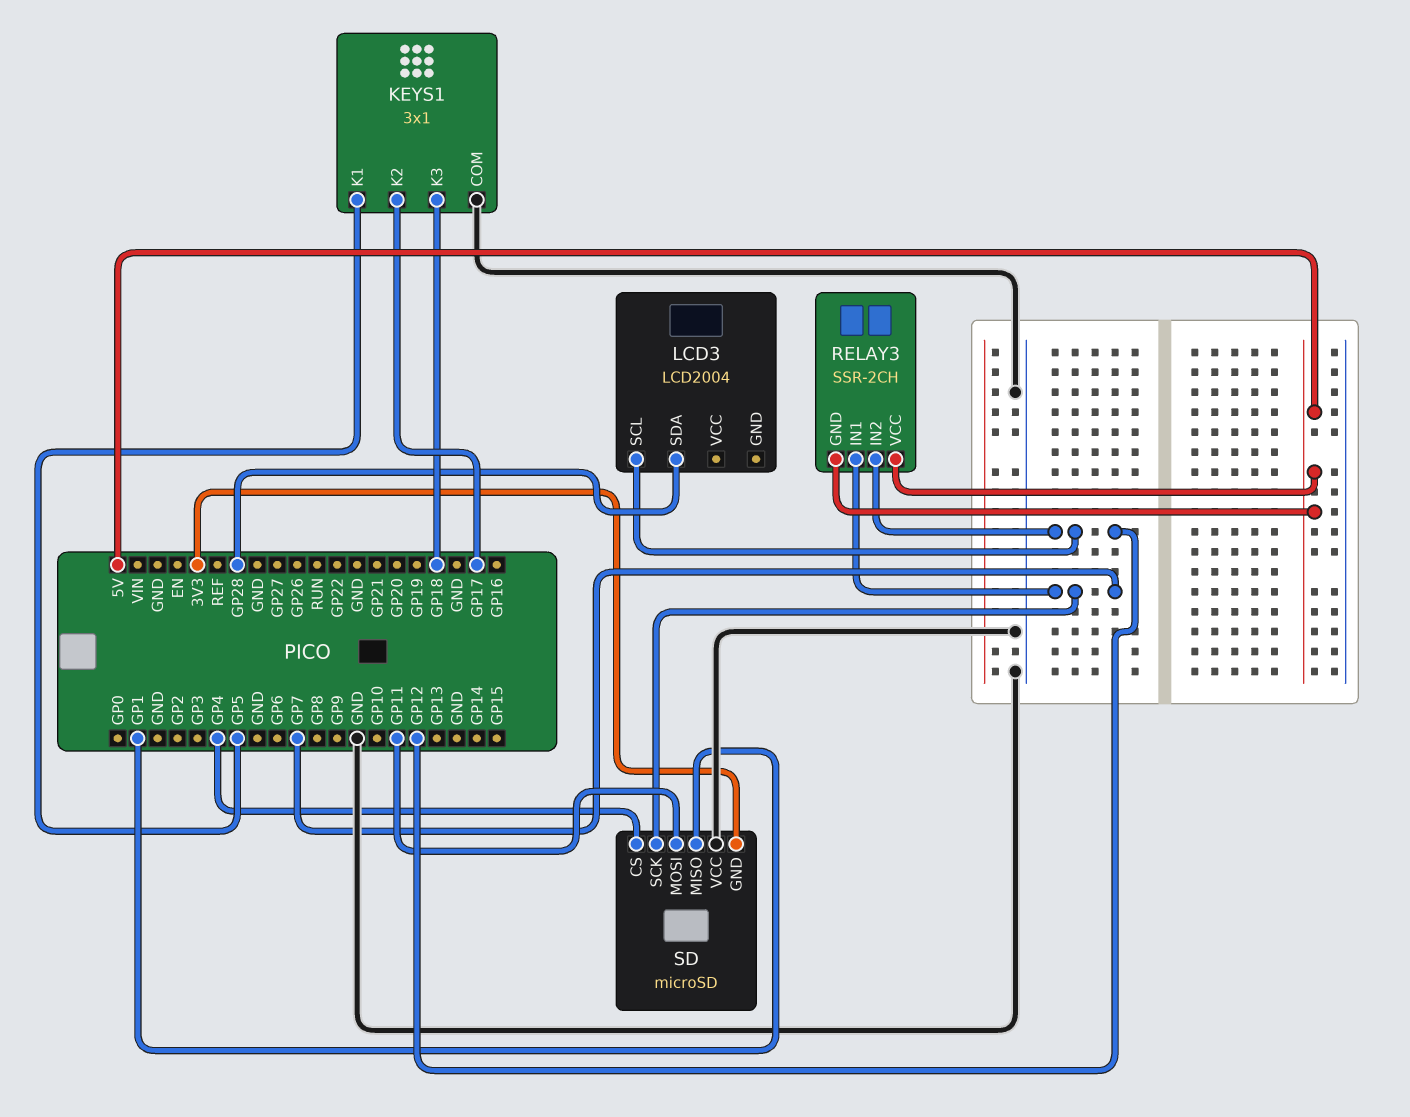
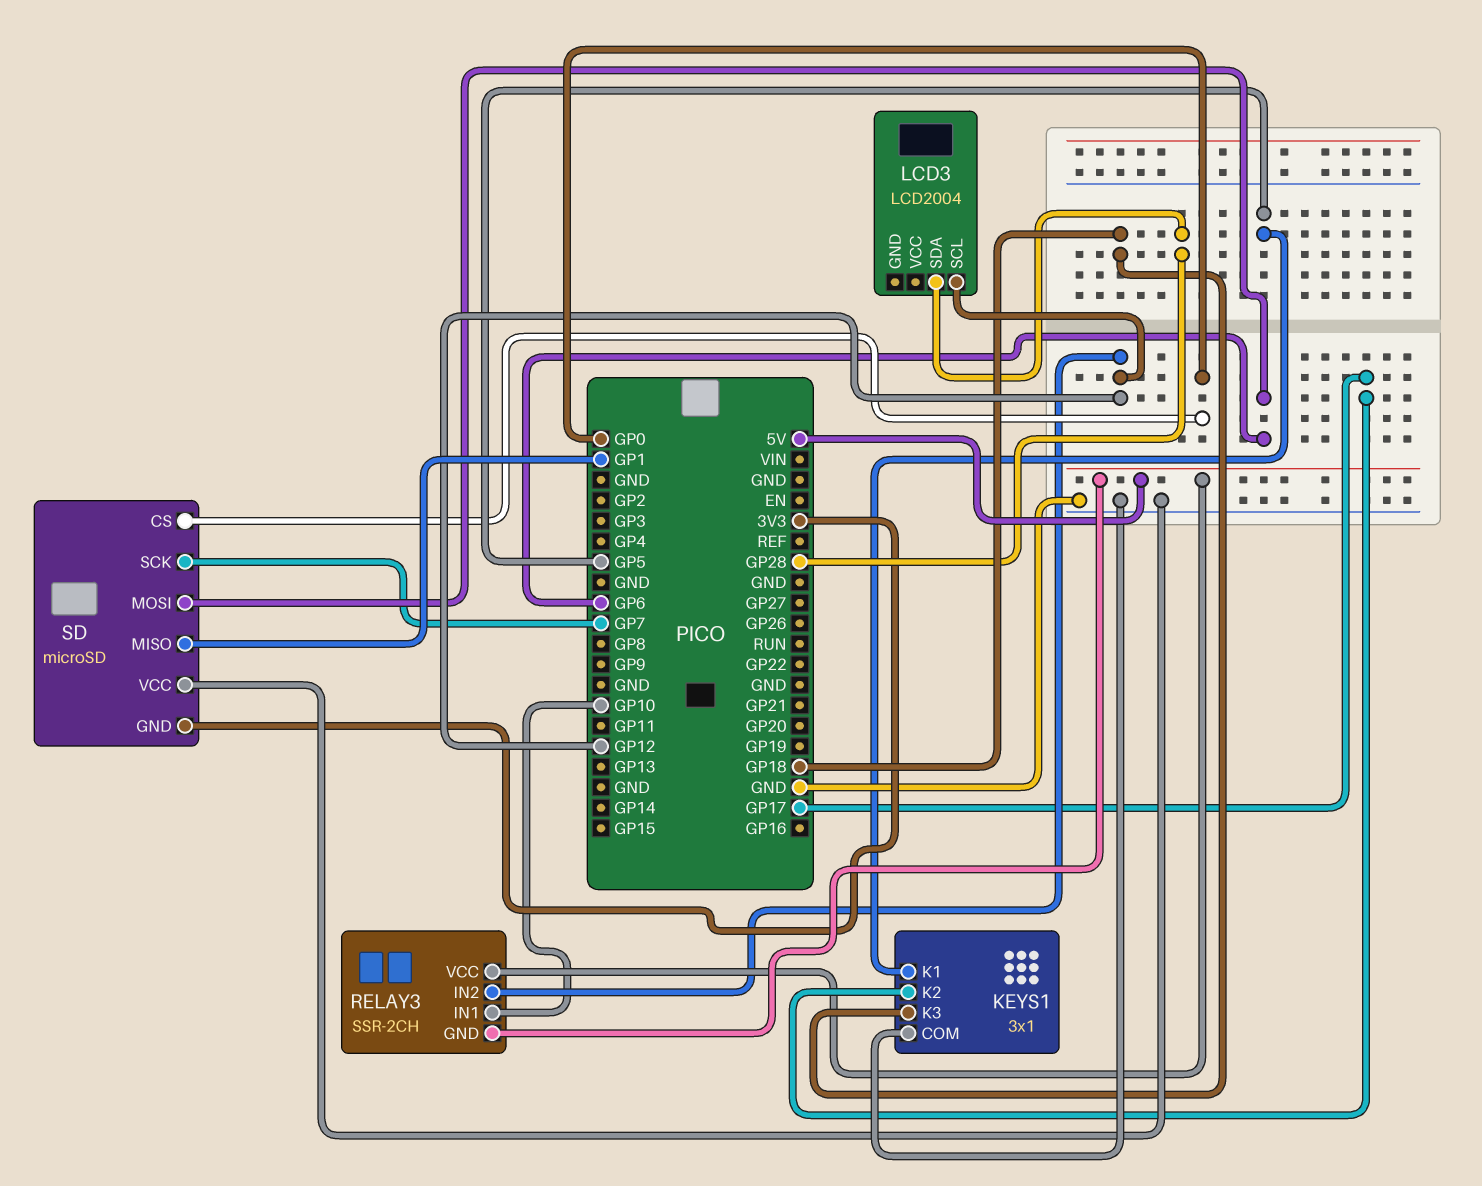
RELAY3 pin IN1: GP7 -> GP10
SD pin CS: GP4 -> GP0
SD pin MOSI: GP11 -> GP6

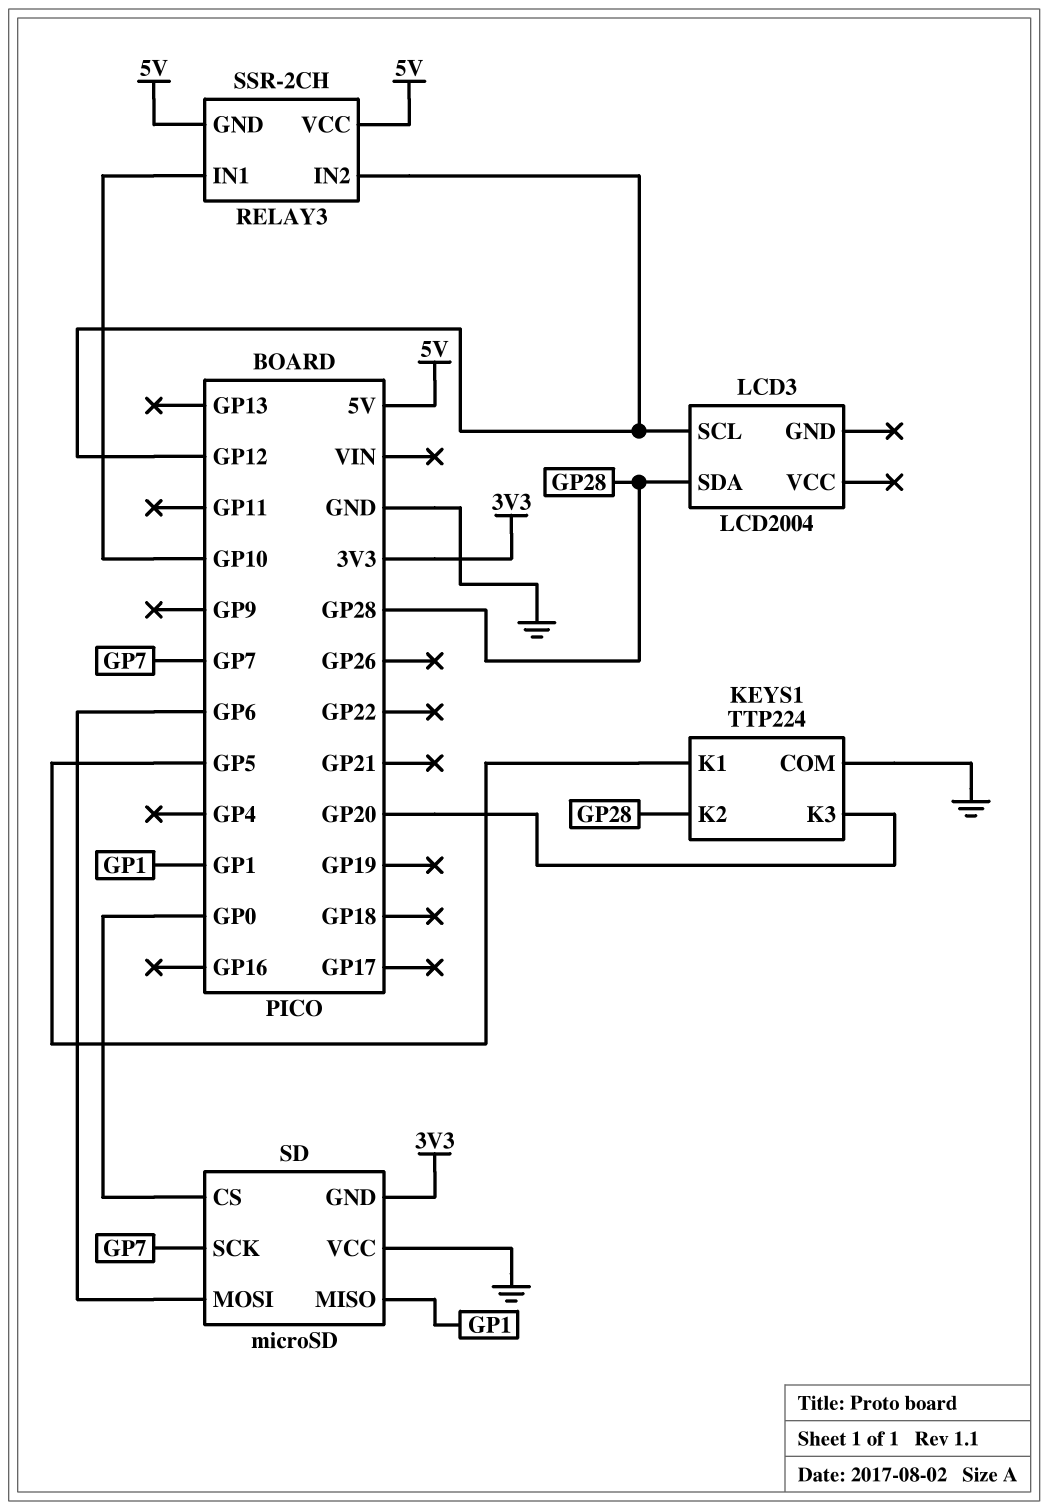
KEYS1: 3x1 -> TTP224
KEYS1 pin K2: GP17 -> GP28
KEYS1 pin K3: GP18 -> GP20

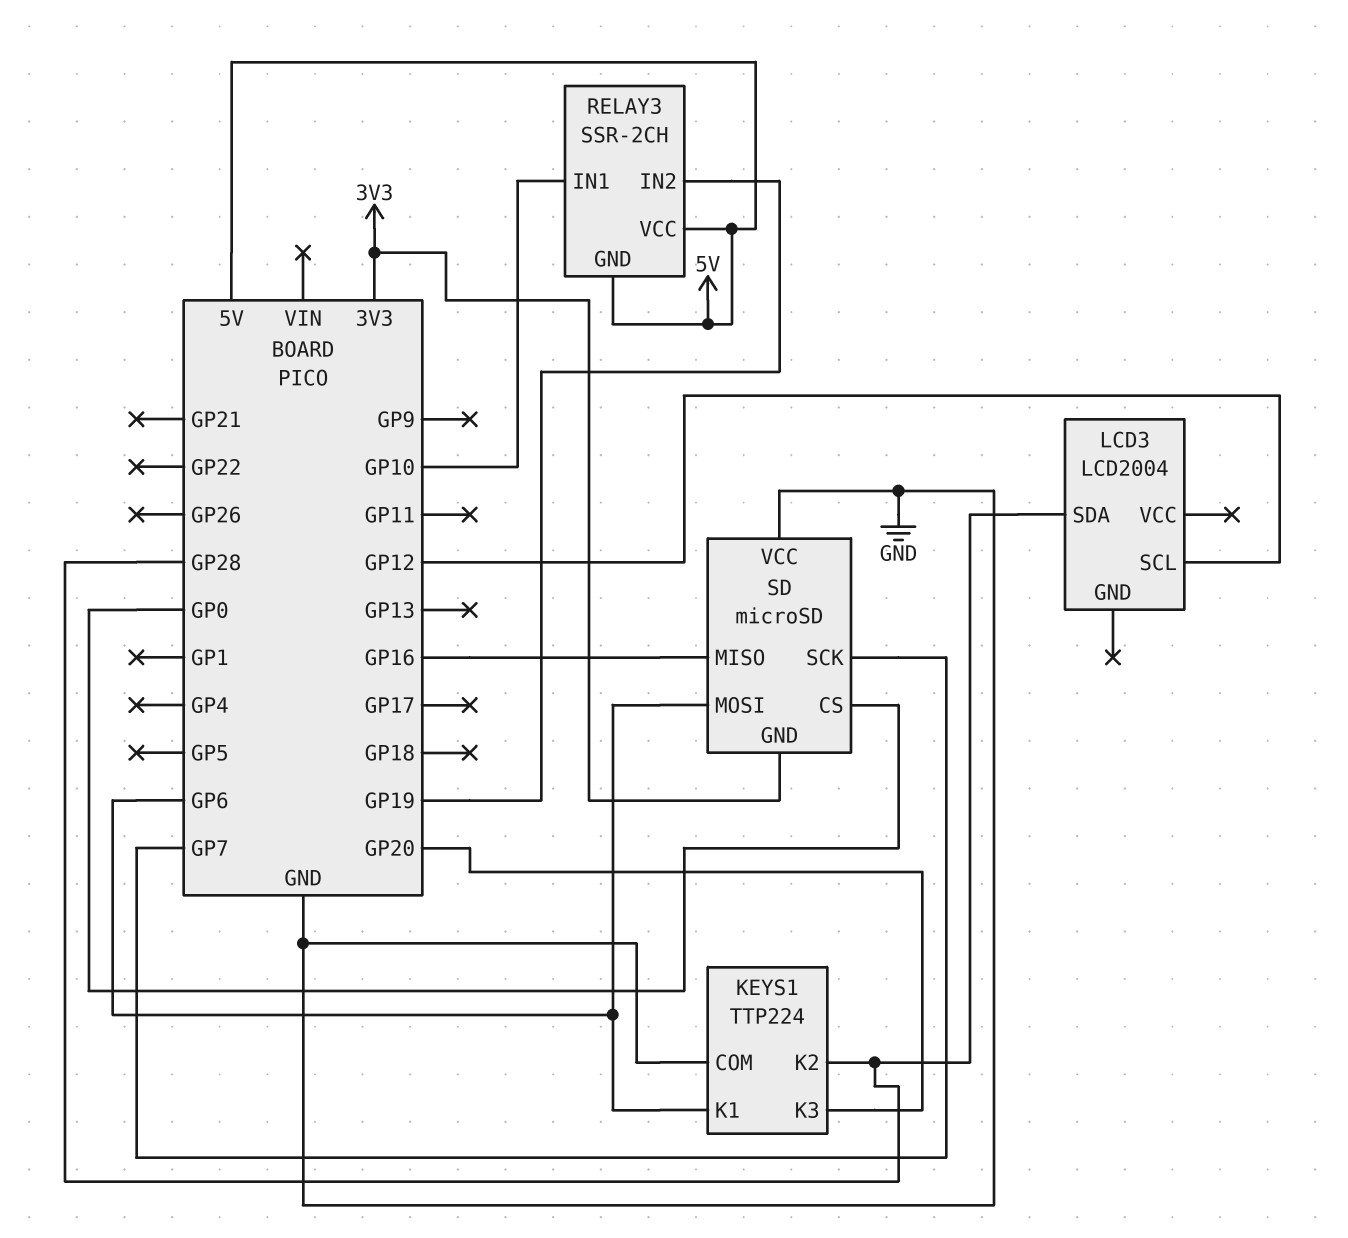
KEYS1 pin K1: GP5 -> GP6
RELAY3 pin IN2: GP12 -> GP19
SD pin MISO: GP1 -> GP16

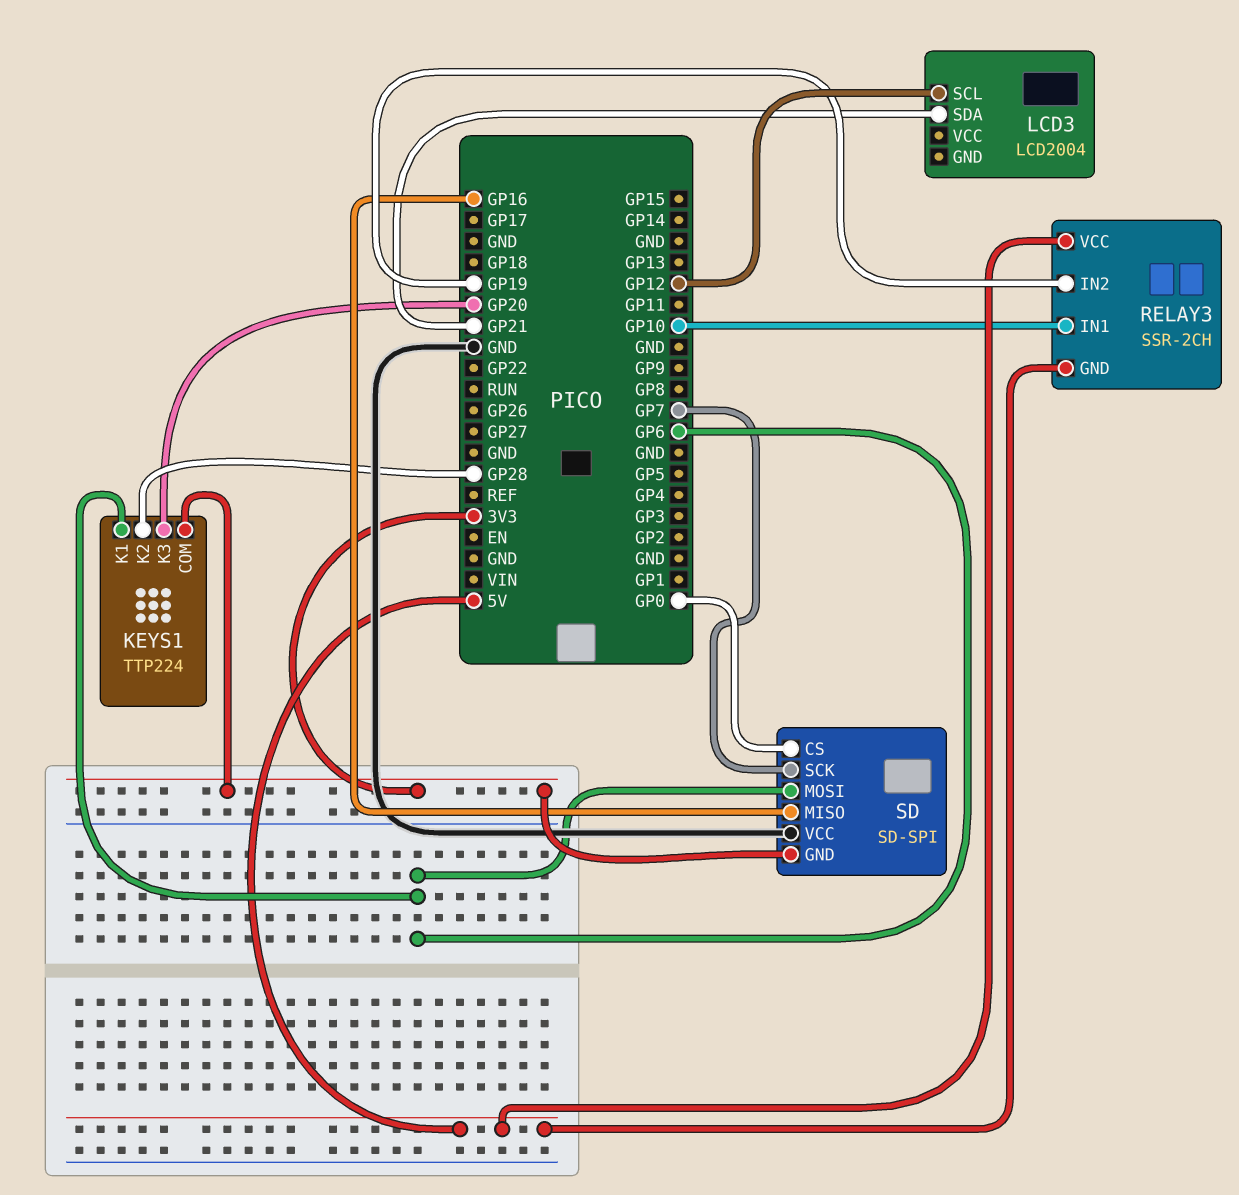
KEYS1 pin COM: GND -> 3V3
LCD3 pin SDA: GP28 -> GP21
SD: microSD -> SD-SPI

